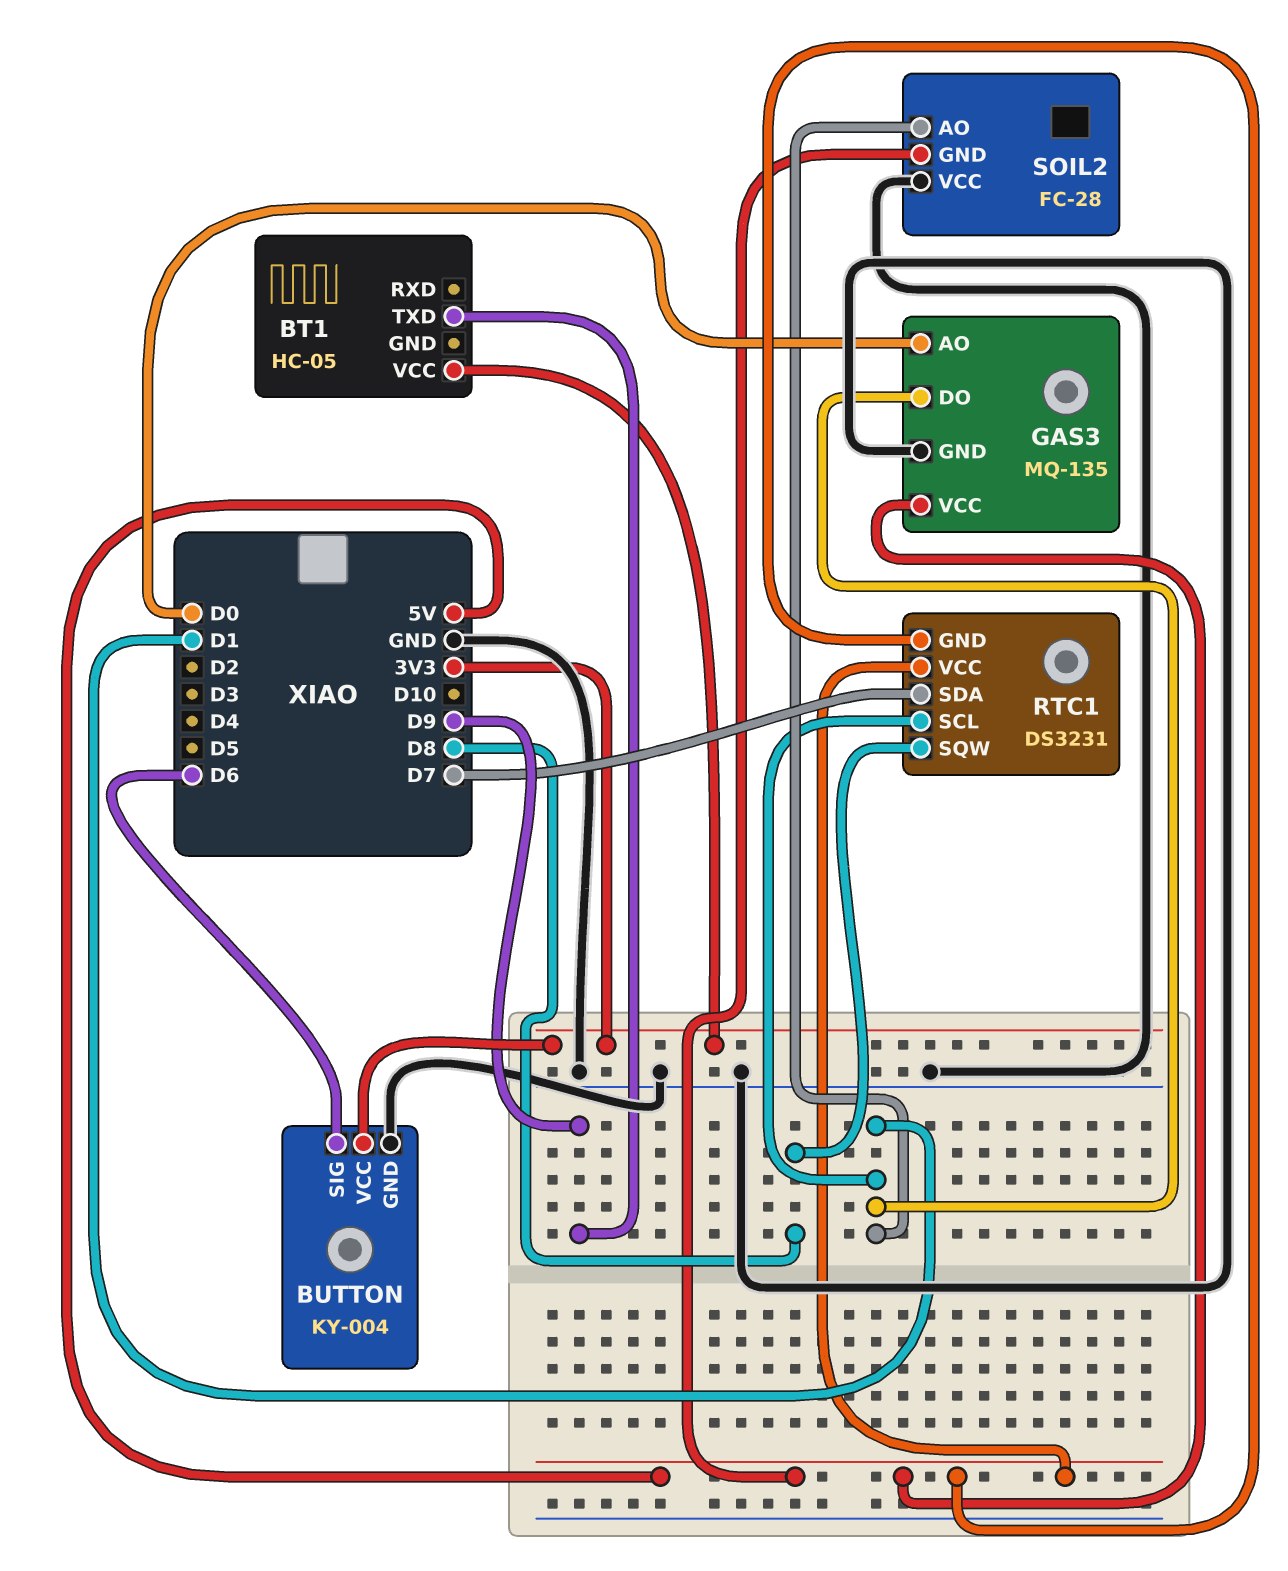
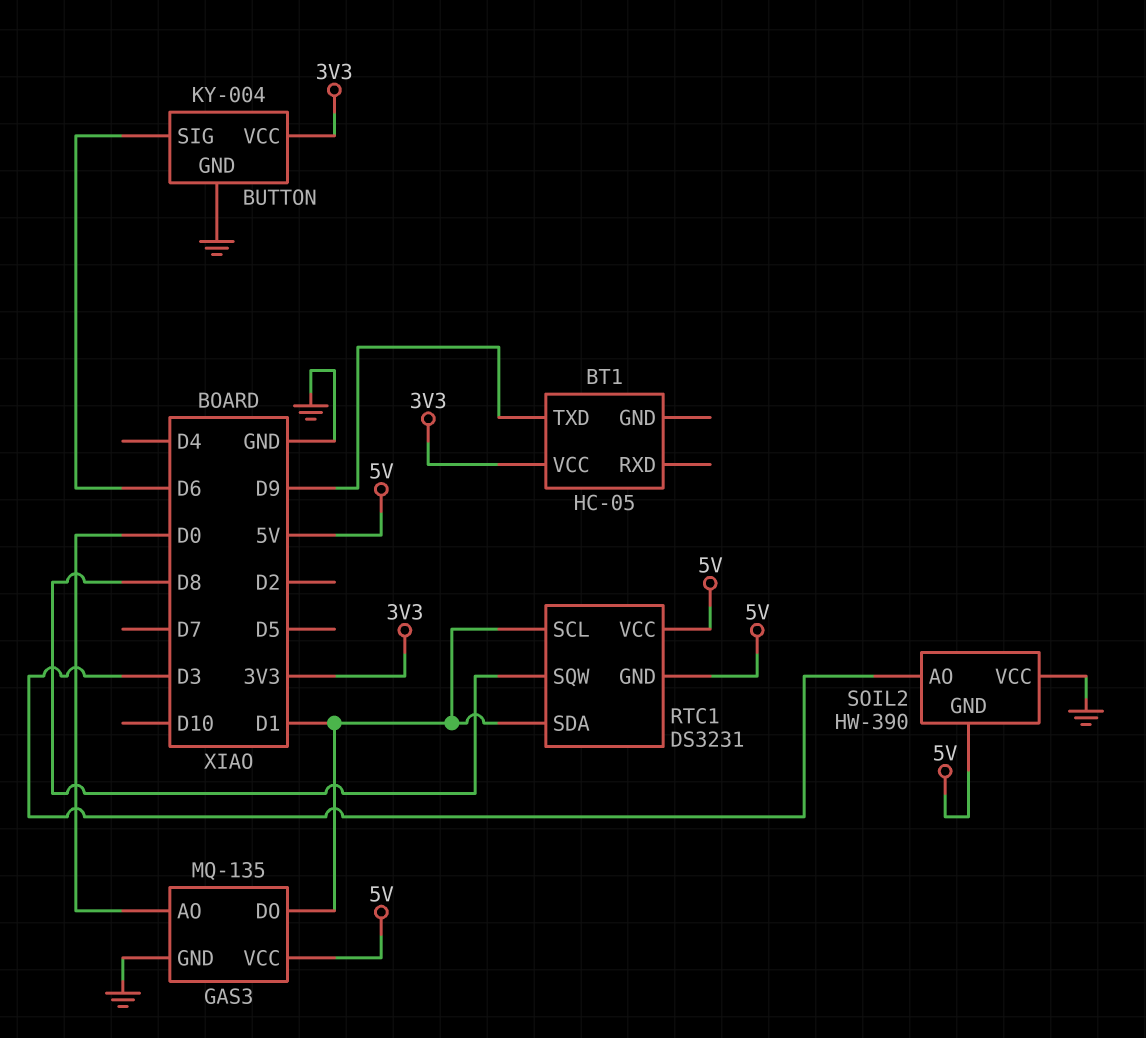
RTC1 pin SDA: D7 -> D1
SOIL2: FC-28 -> HW-390
SOIL2 pin AO: D1 -> D3

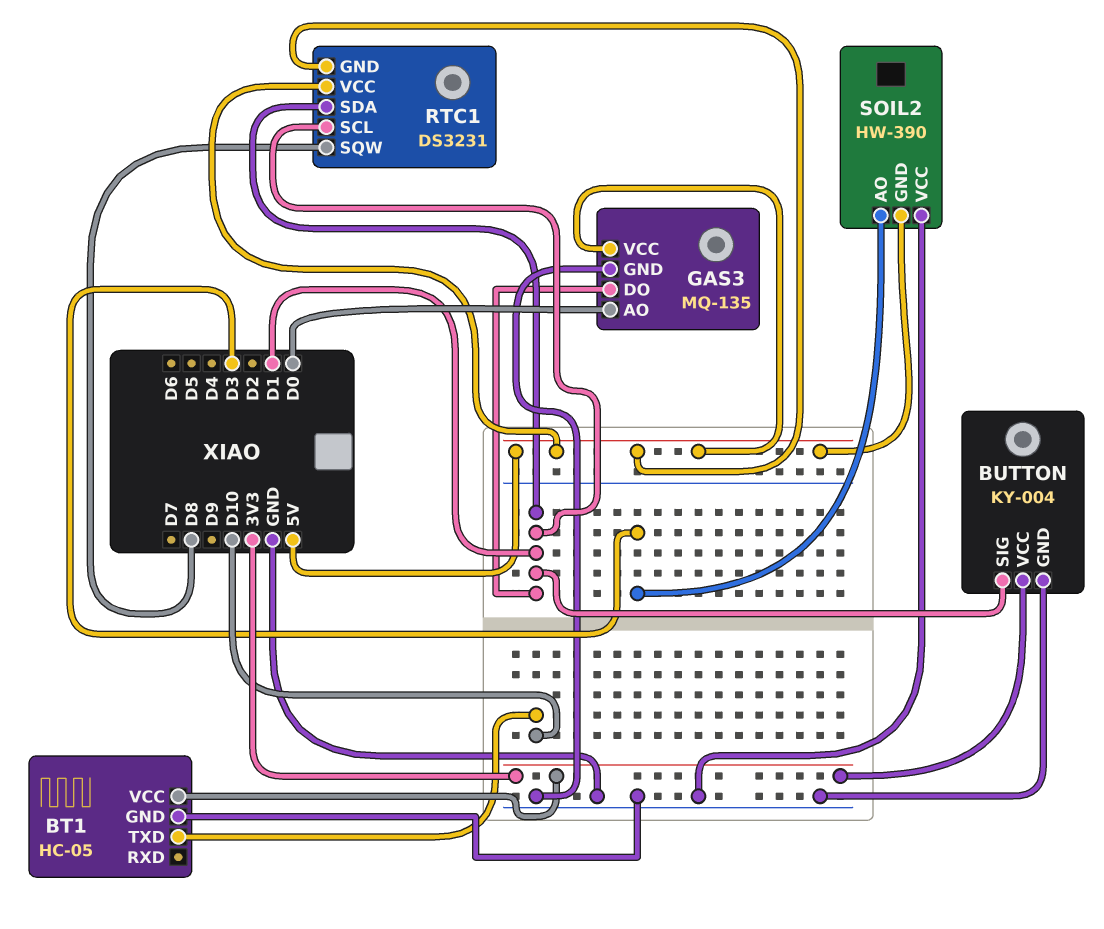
BT1 pin GND: none -> GND
BT1 pin TXD: D9 -> D10
BUTTON pin SIG: D6 -> D1

